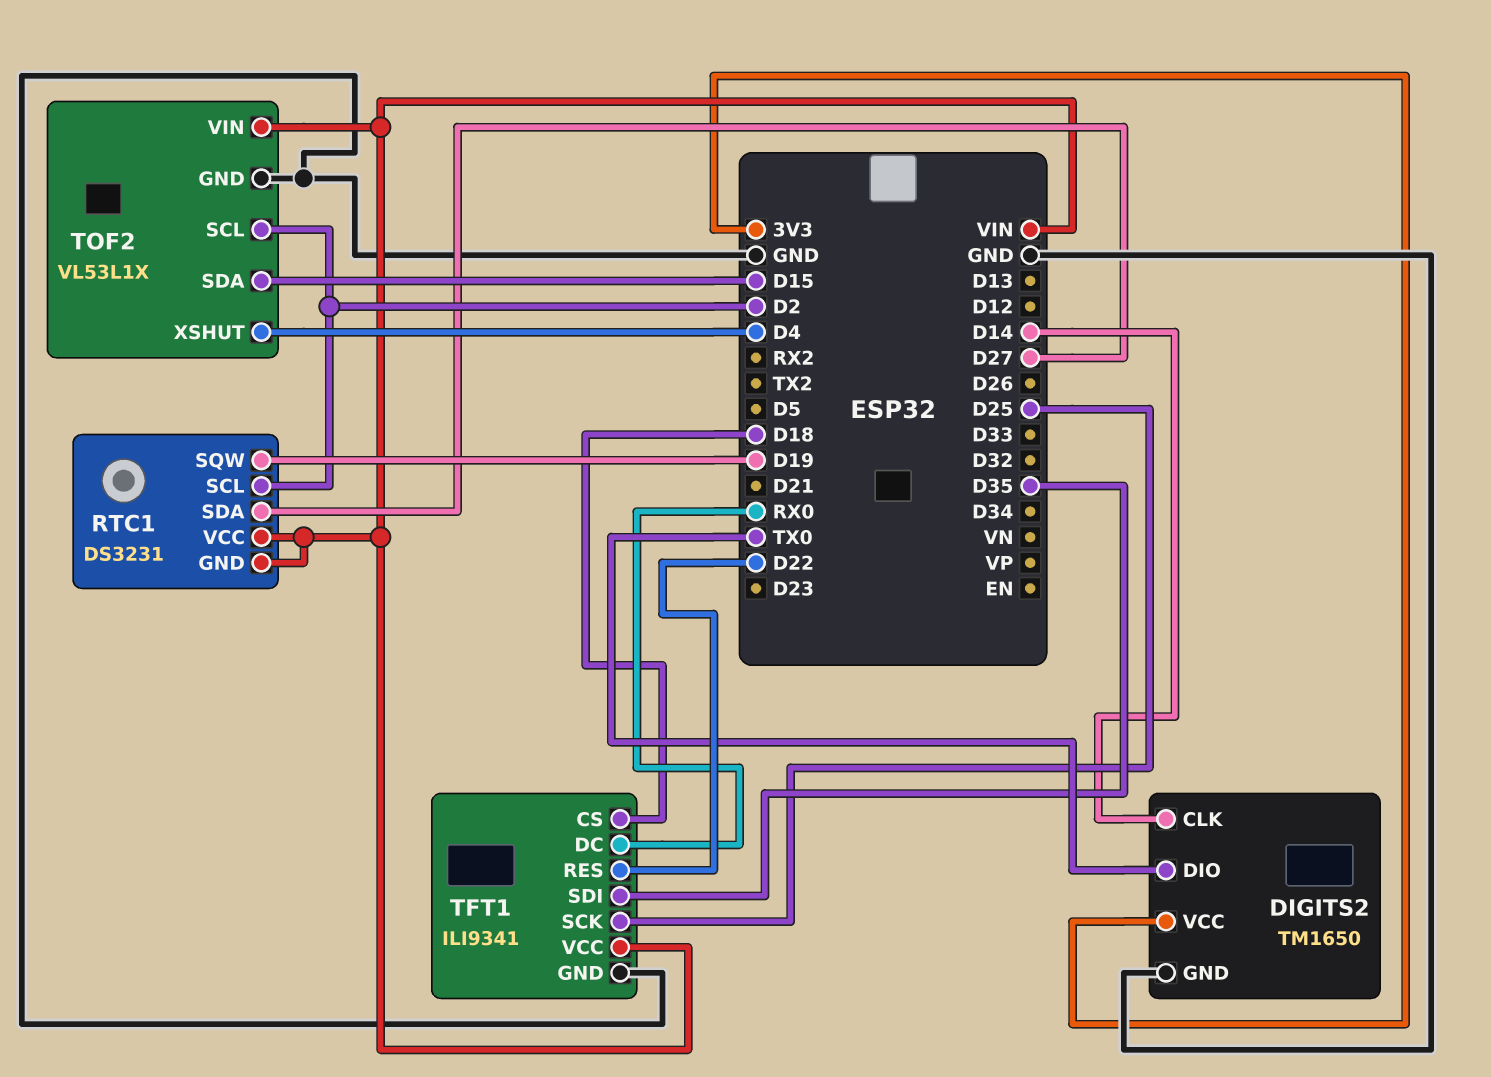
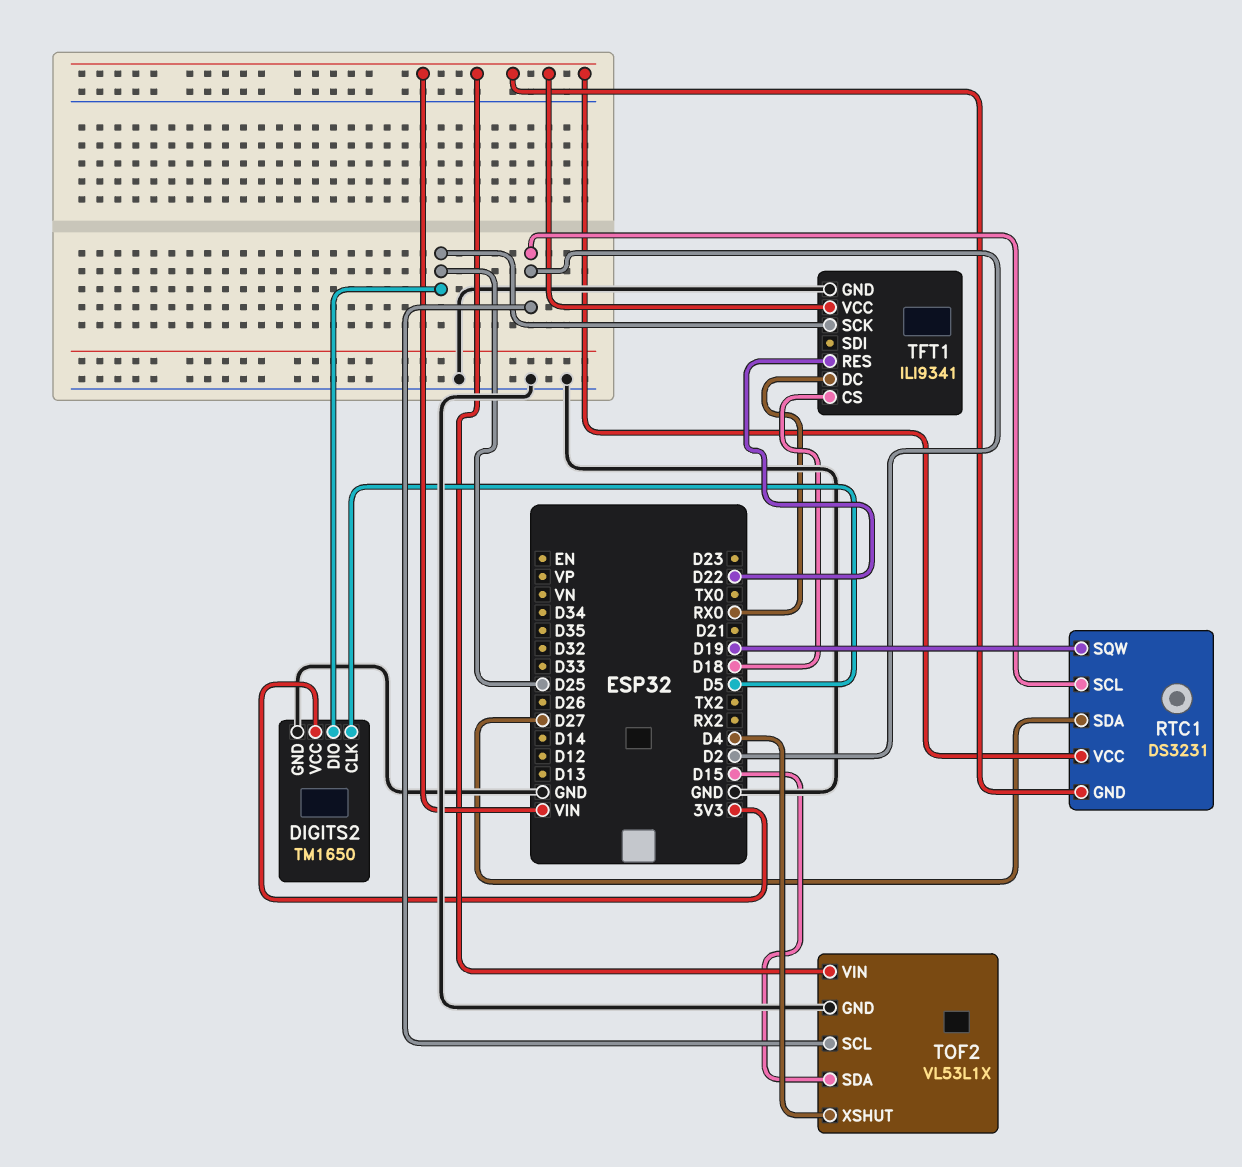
DIGITS2 pin CLK: D14 -> D5
DIGITS2 pin DIO: TX0 -> D25
TFT1 pin SDI: D35 -> none

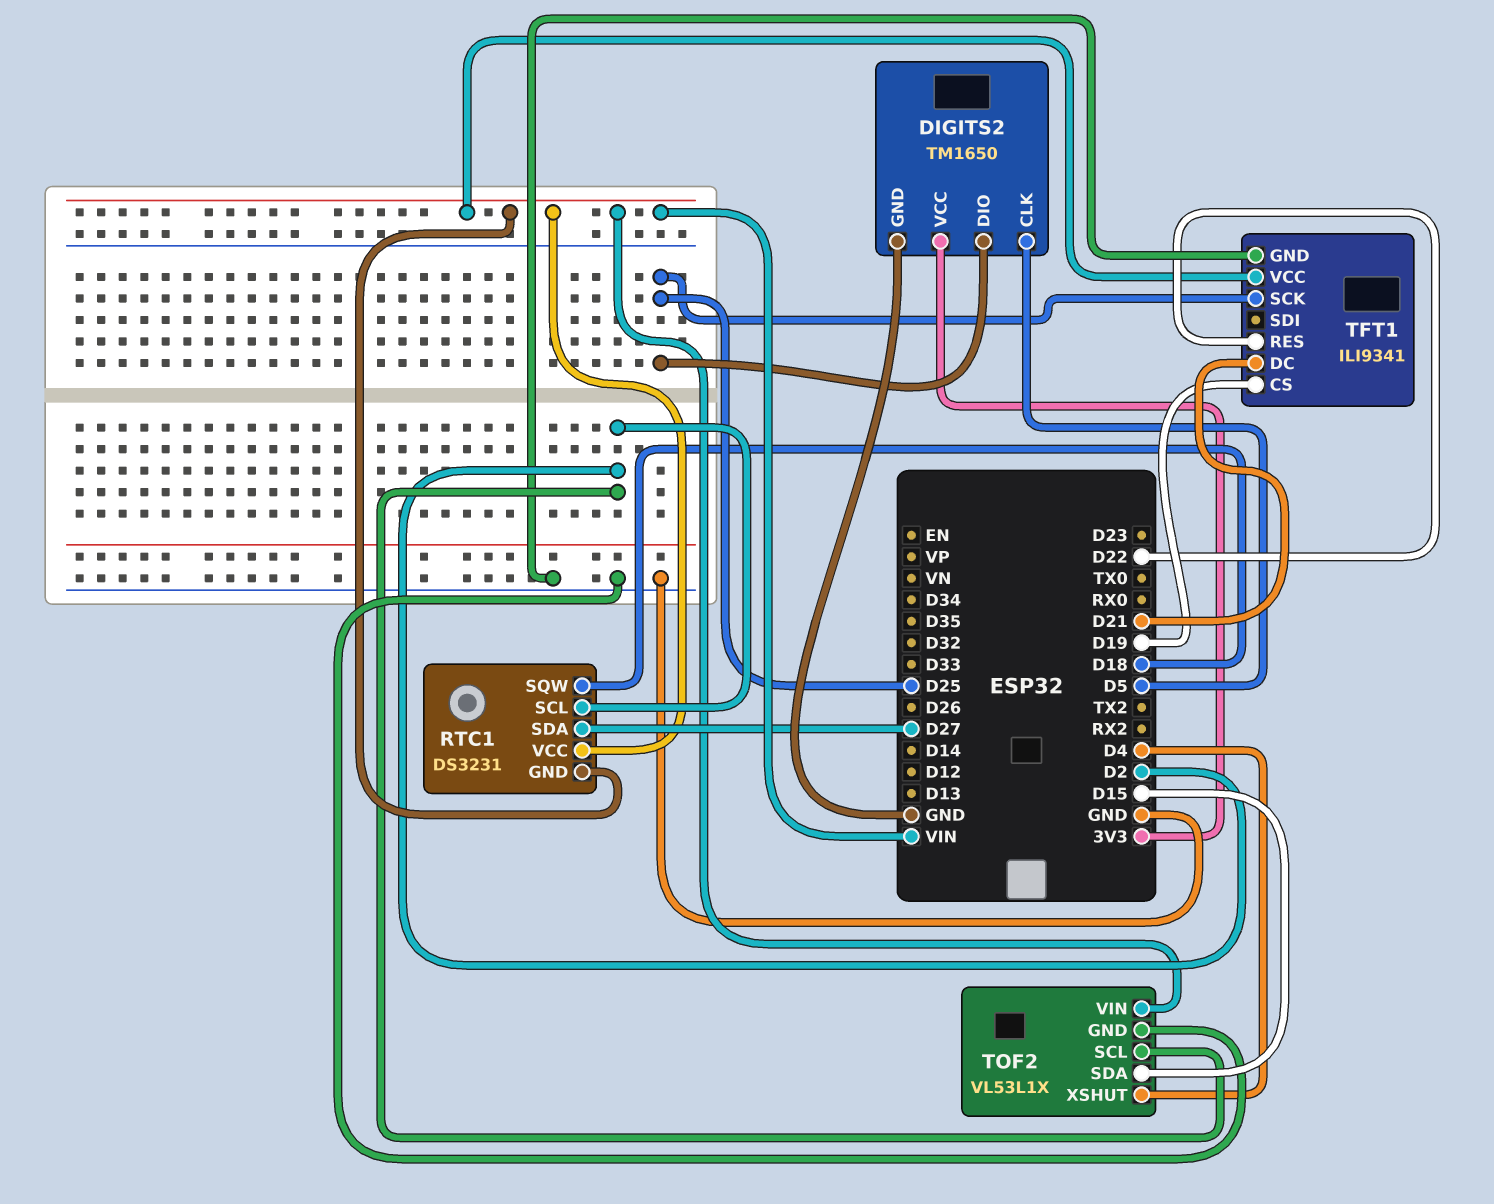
RTC1 pin SQW: D19 -> D18
TFT1 pin CS: D18 -> D19
TFT1 pin DC: RX0 -> D21

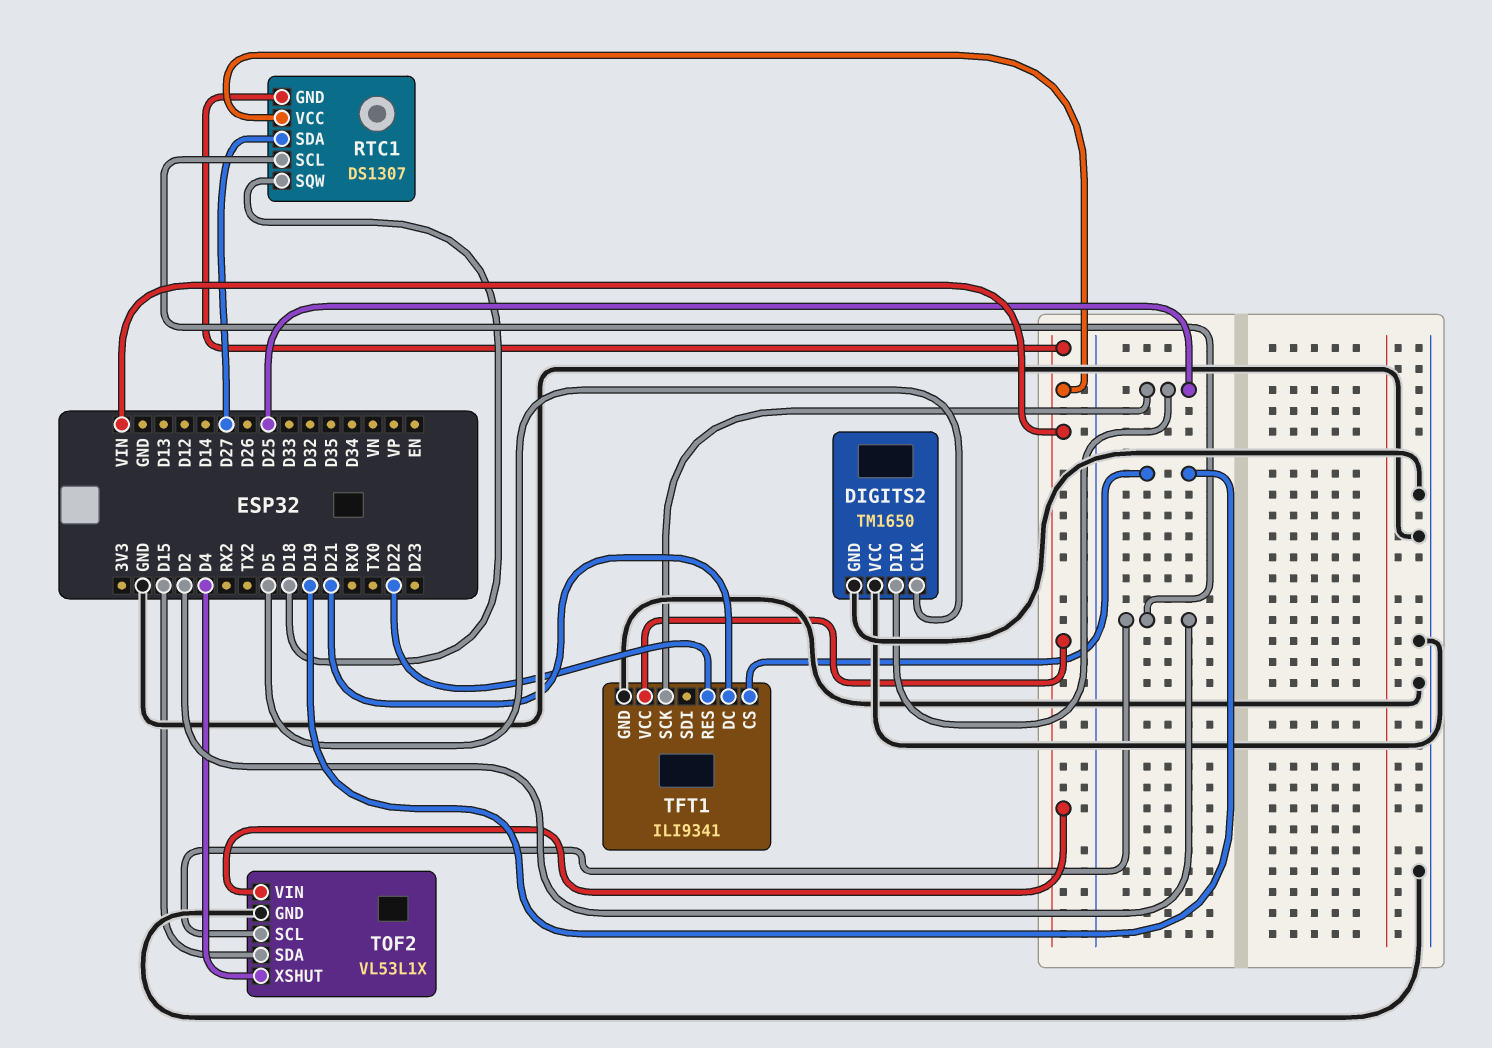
DIGITS2 pin VCC: 3V3 -> GND
RTC1: DS3231 -> DS1307

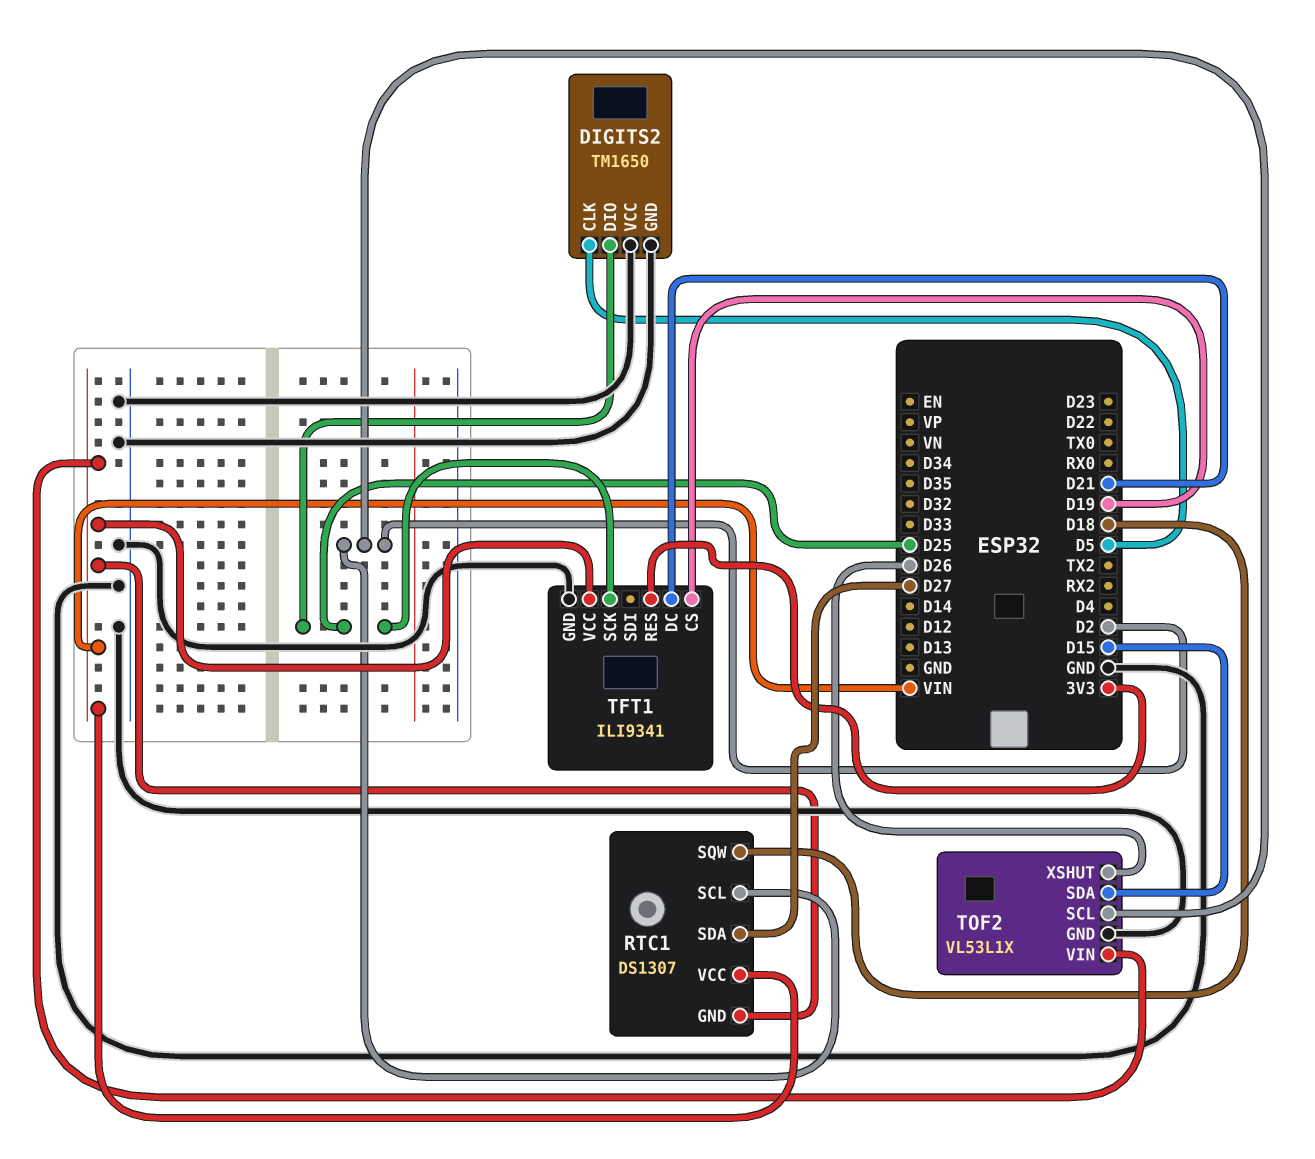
TFT1 pin RES: D22 -> 3V3
TOF2 pin XSHUT: D4 -> D26

